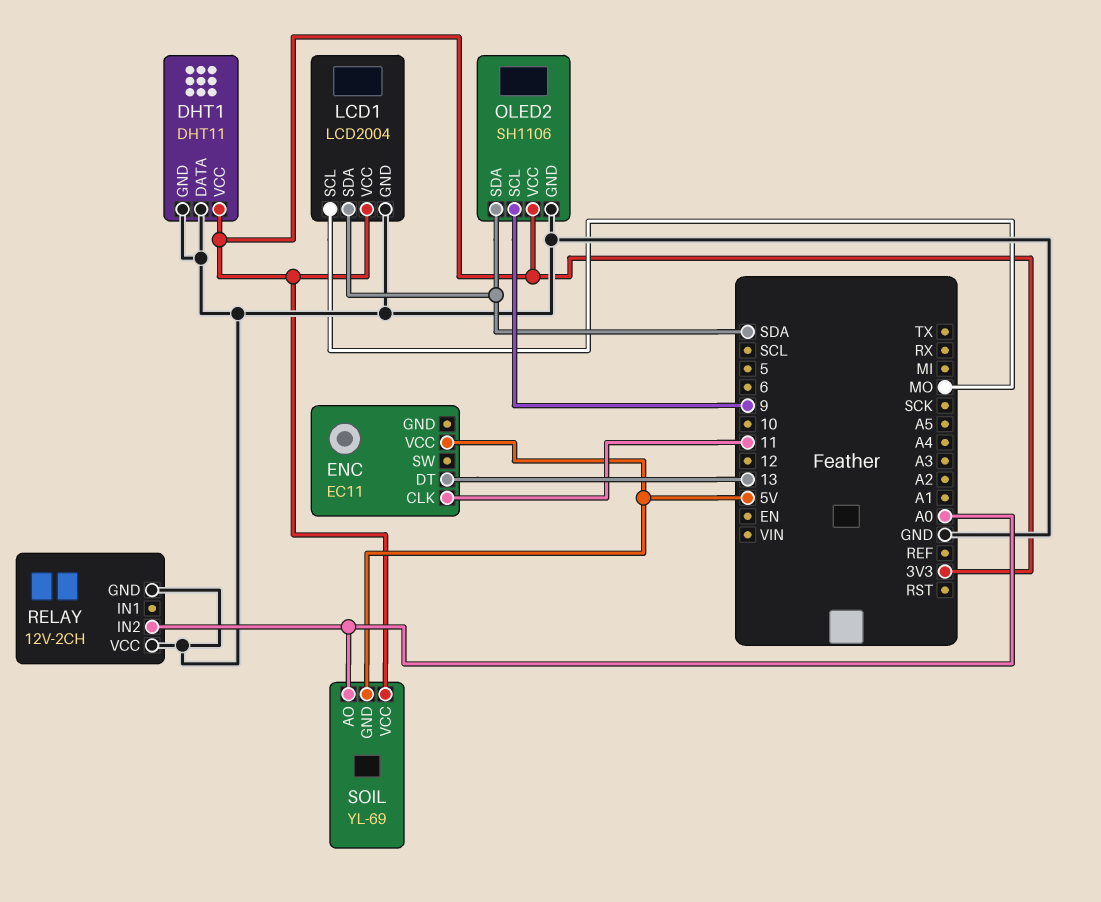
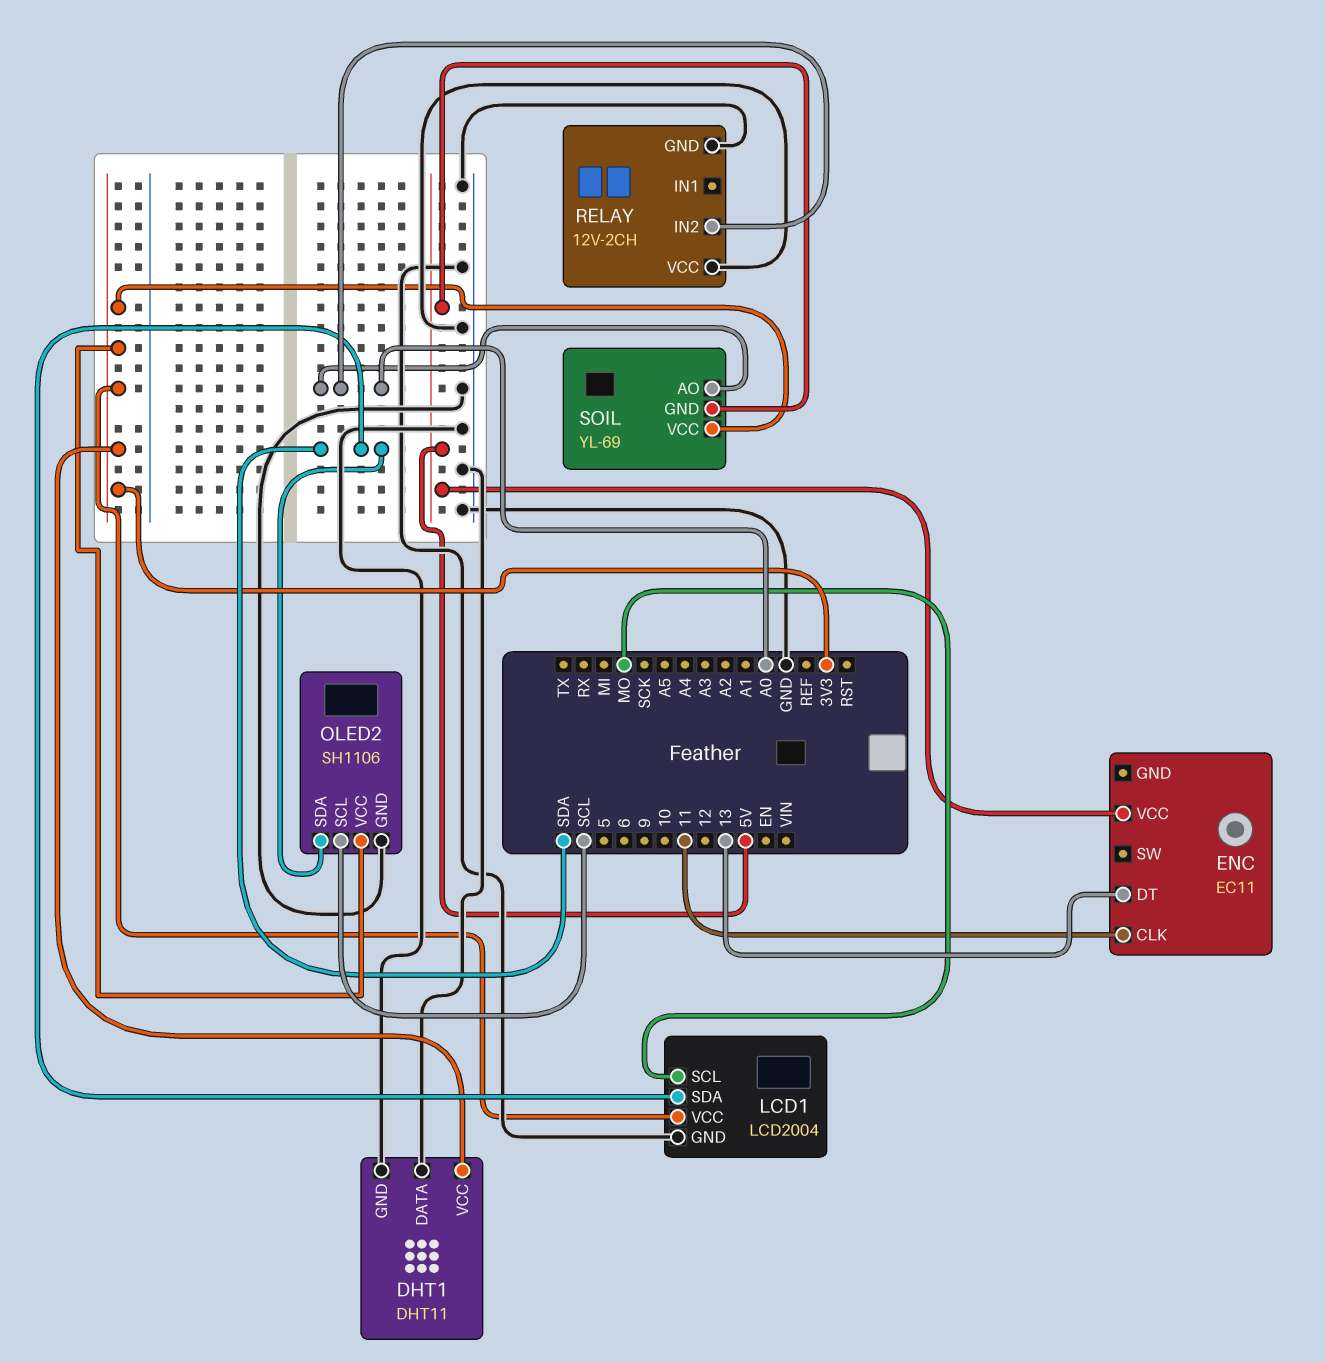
OLED2 pin SCL: 9 -> SCL

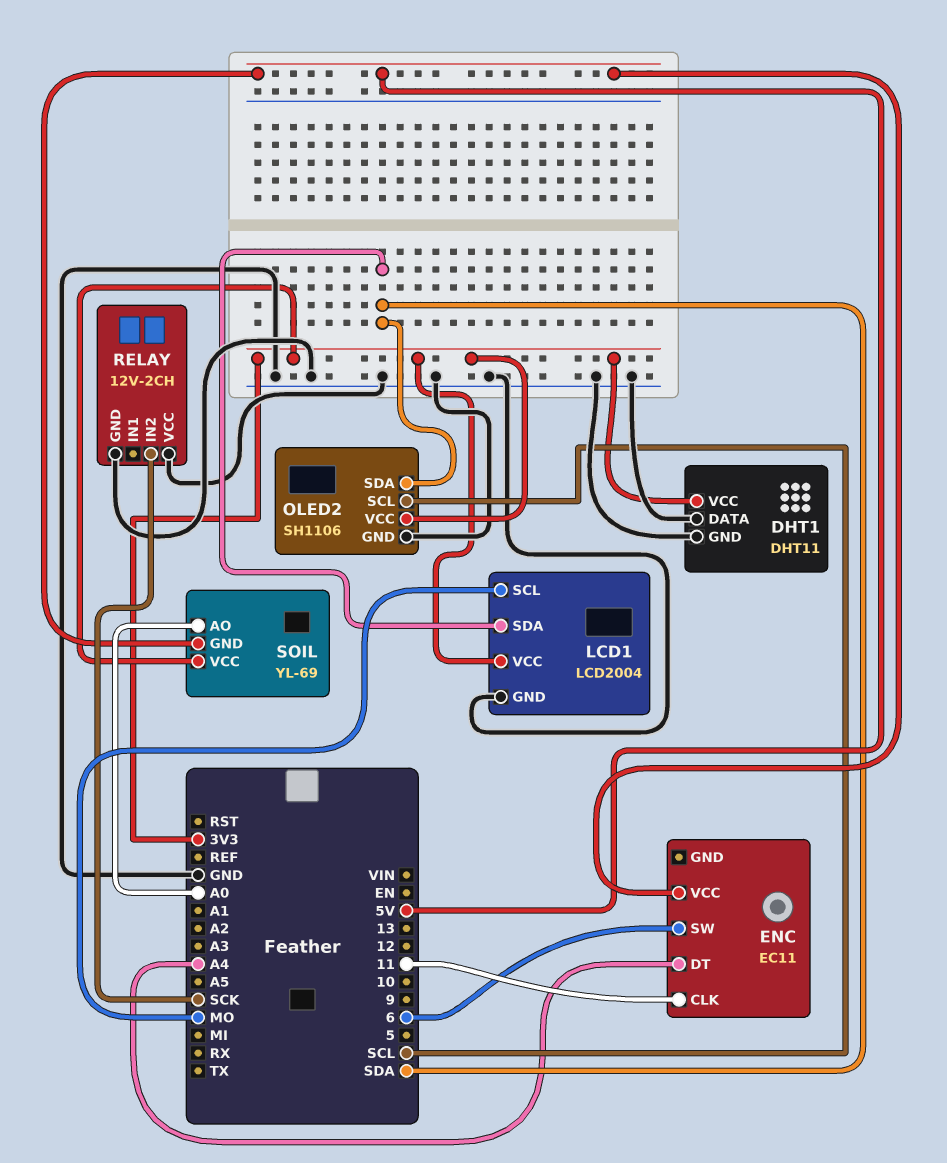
ENC pin DT: 13 -> A4
ENC pin SW: none -> 6
RELAY pin IN2: A0 -> SCK

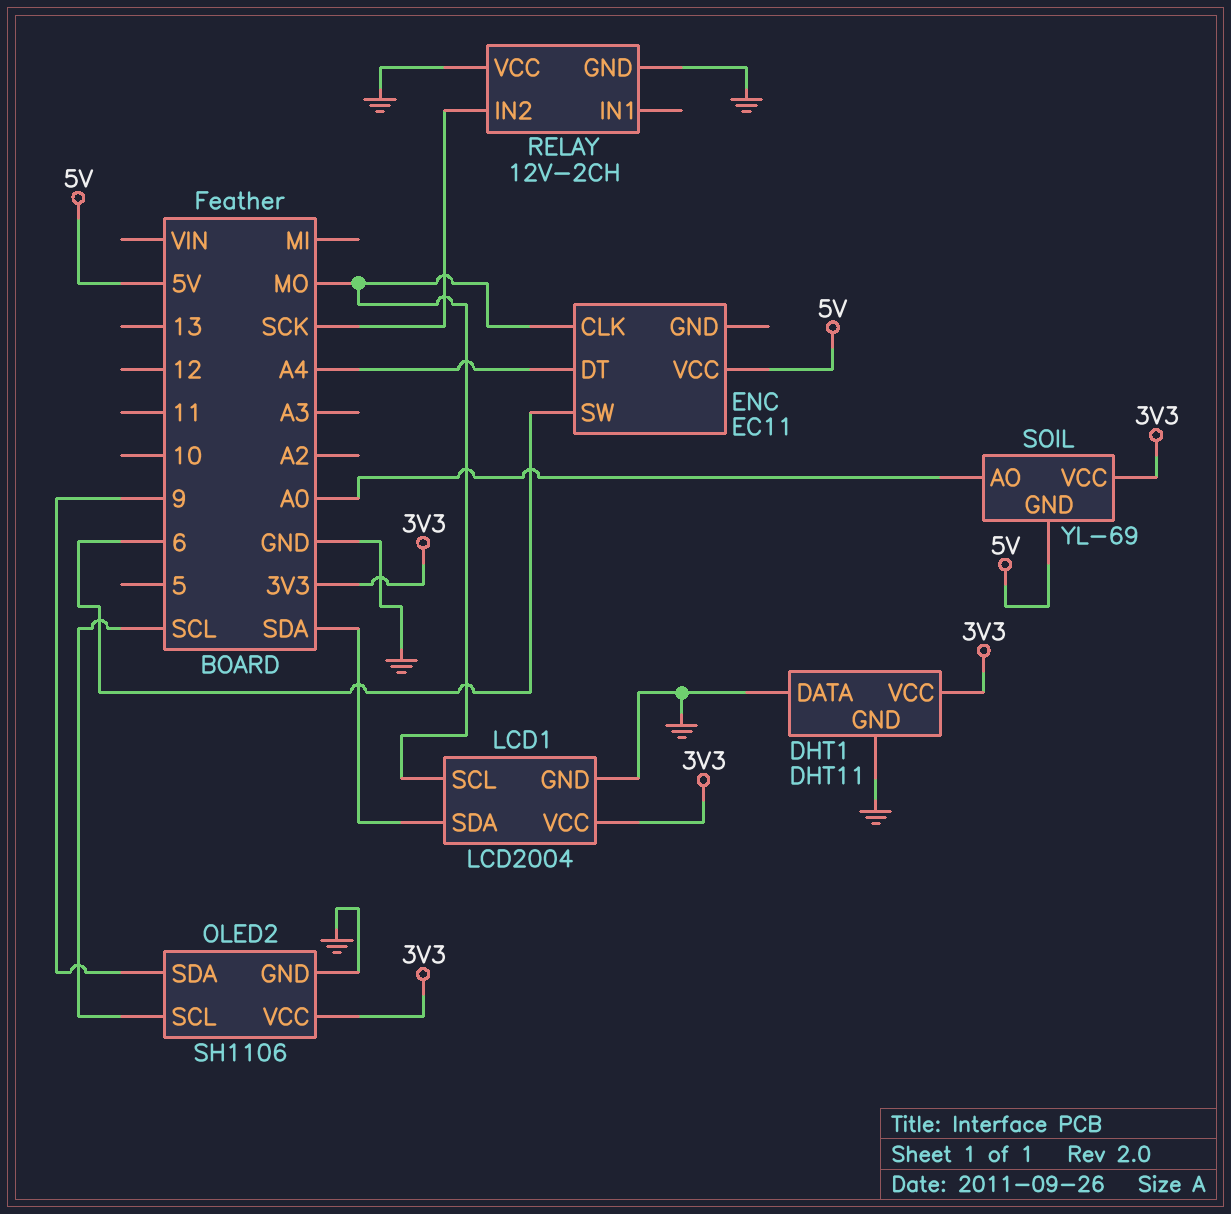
ENC pin CLK: 11 -> MO
OLED2 pin SDA: SDA -> 9

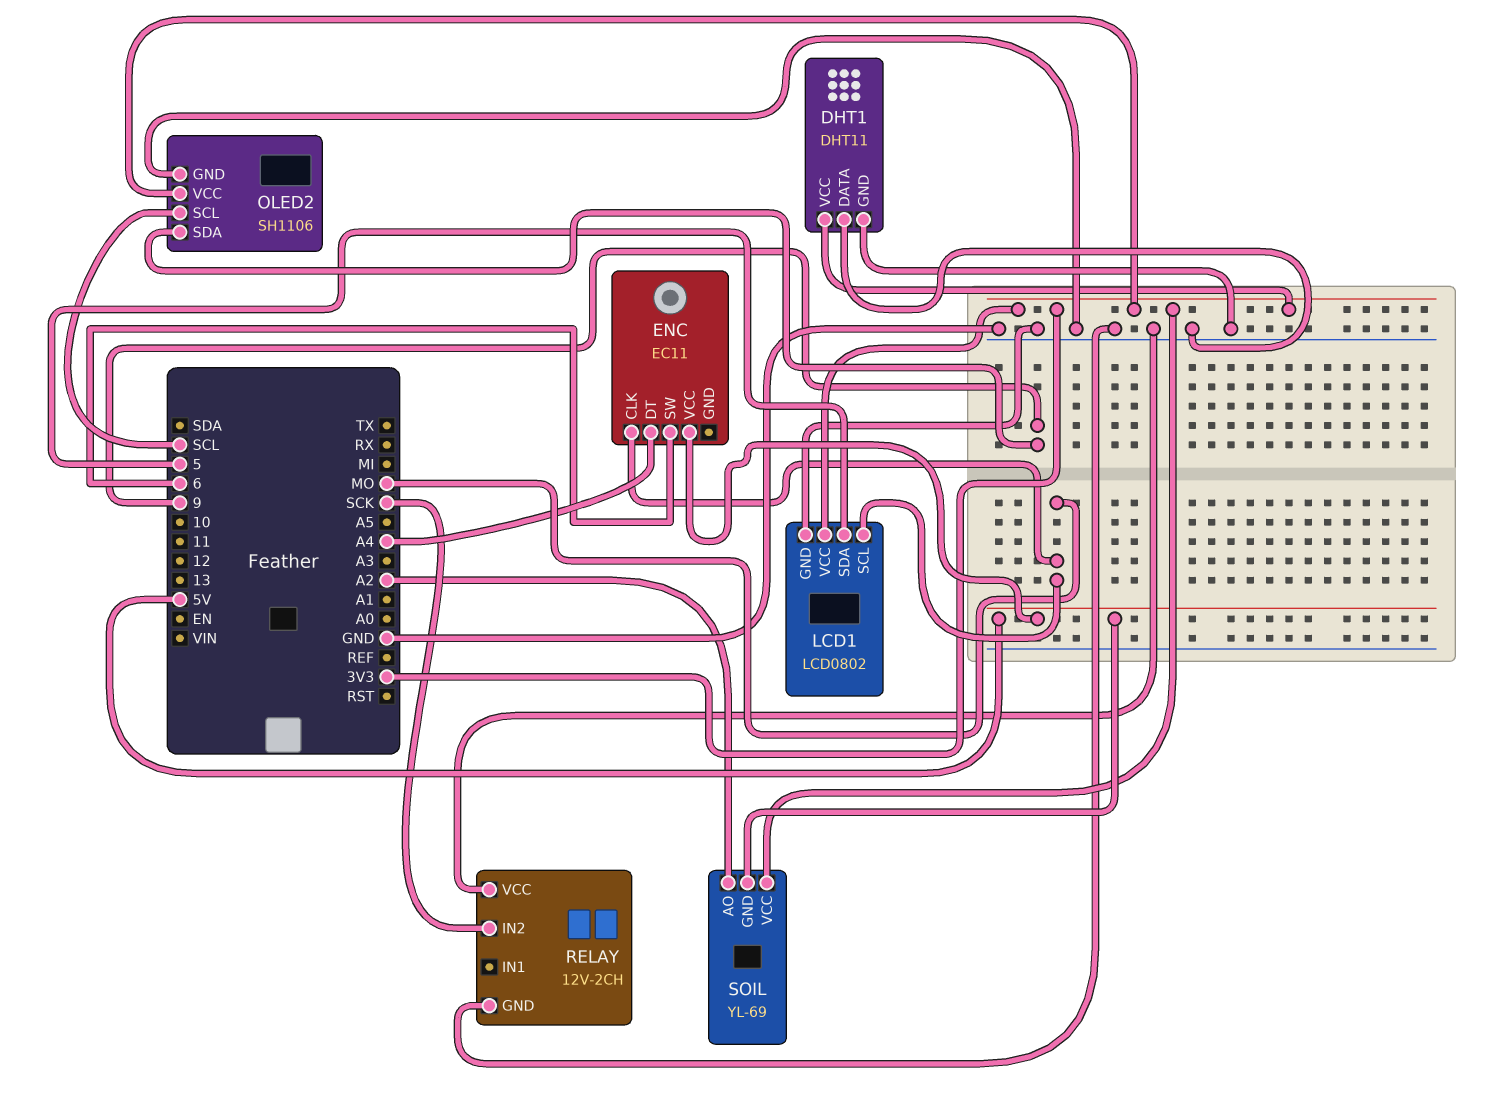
LCD1: LCD2004 -> LCD0802
LCD1 pin SDA: SDA -> 5
SOIL pin AO: A0 -> A2

